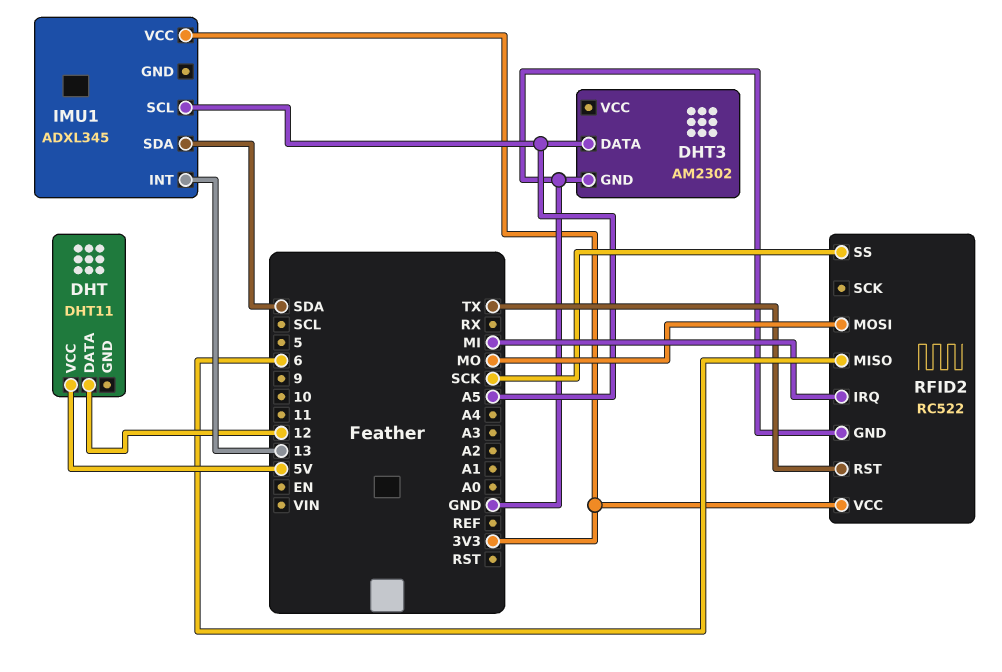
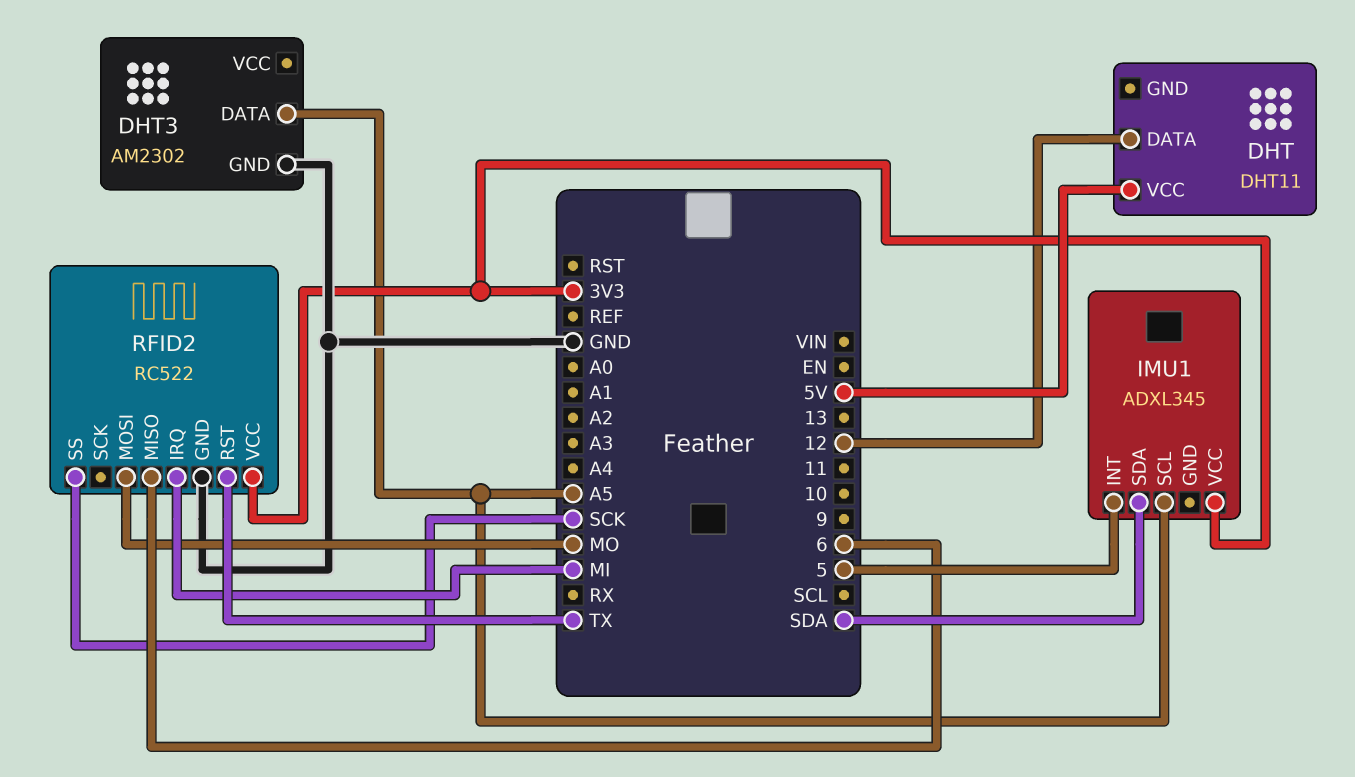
IMU1 pin INT: 13 -> 5

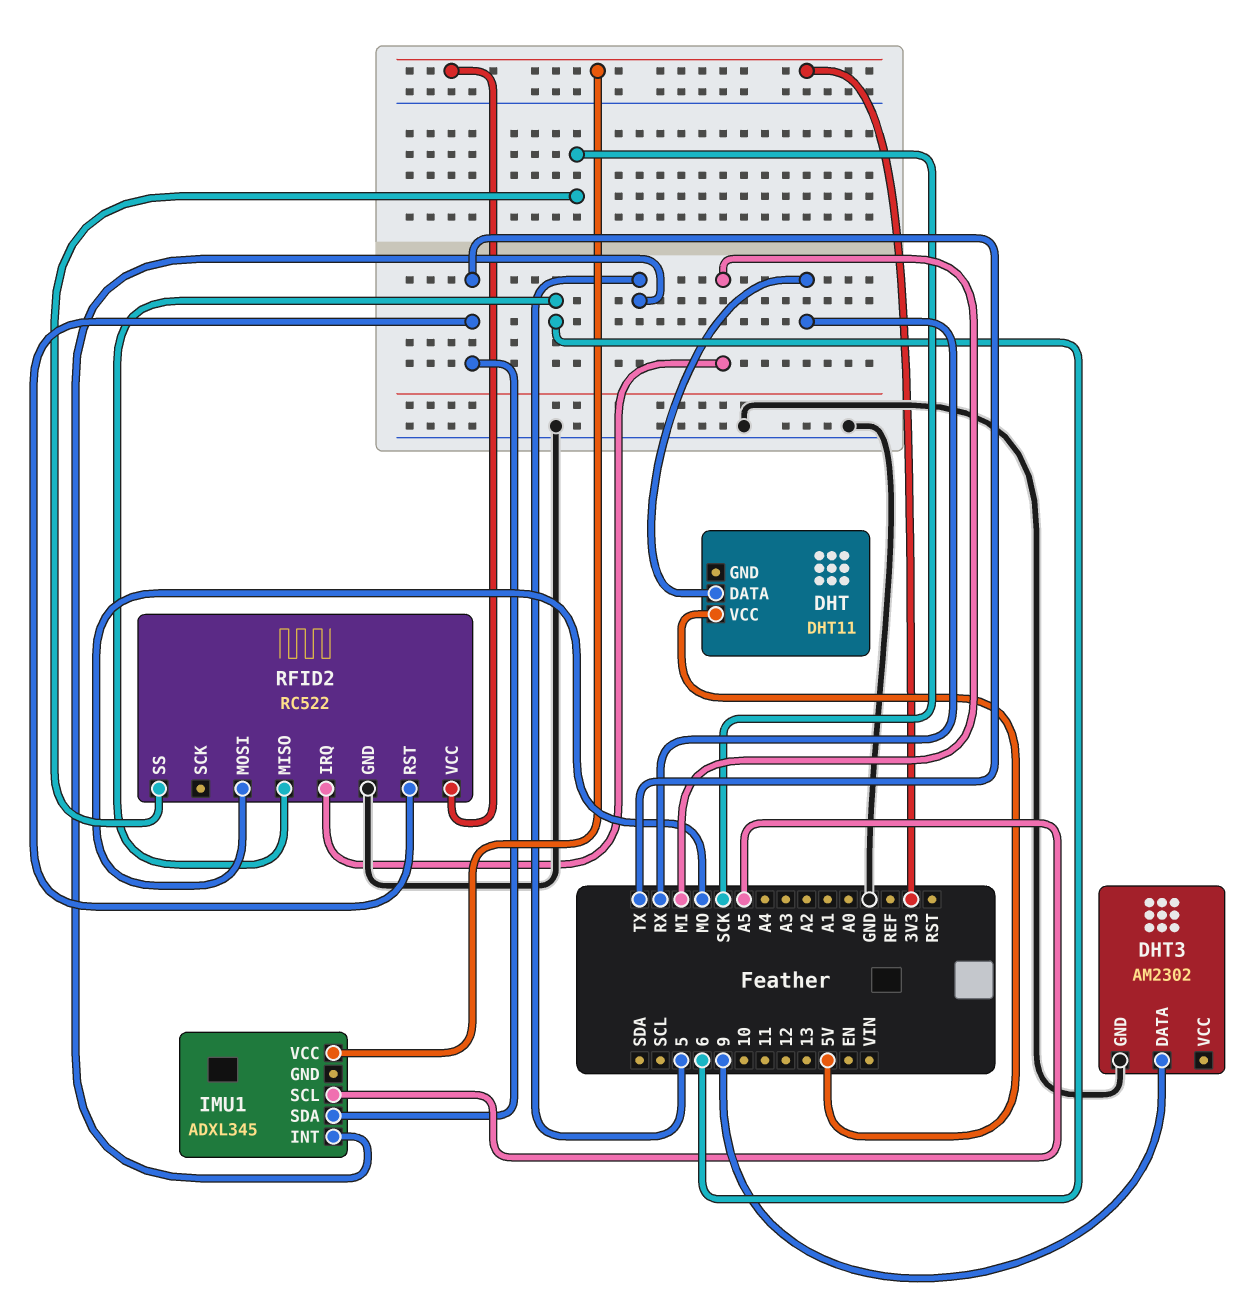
DHT pin DATA: 12 -> RX
DHT3 pin DATA: A5 -> 9
IMU1 pin SDA: SDA -> TX

